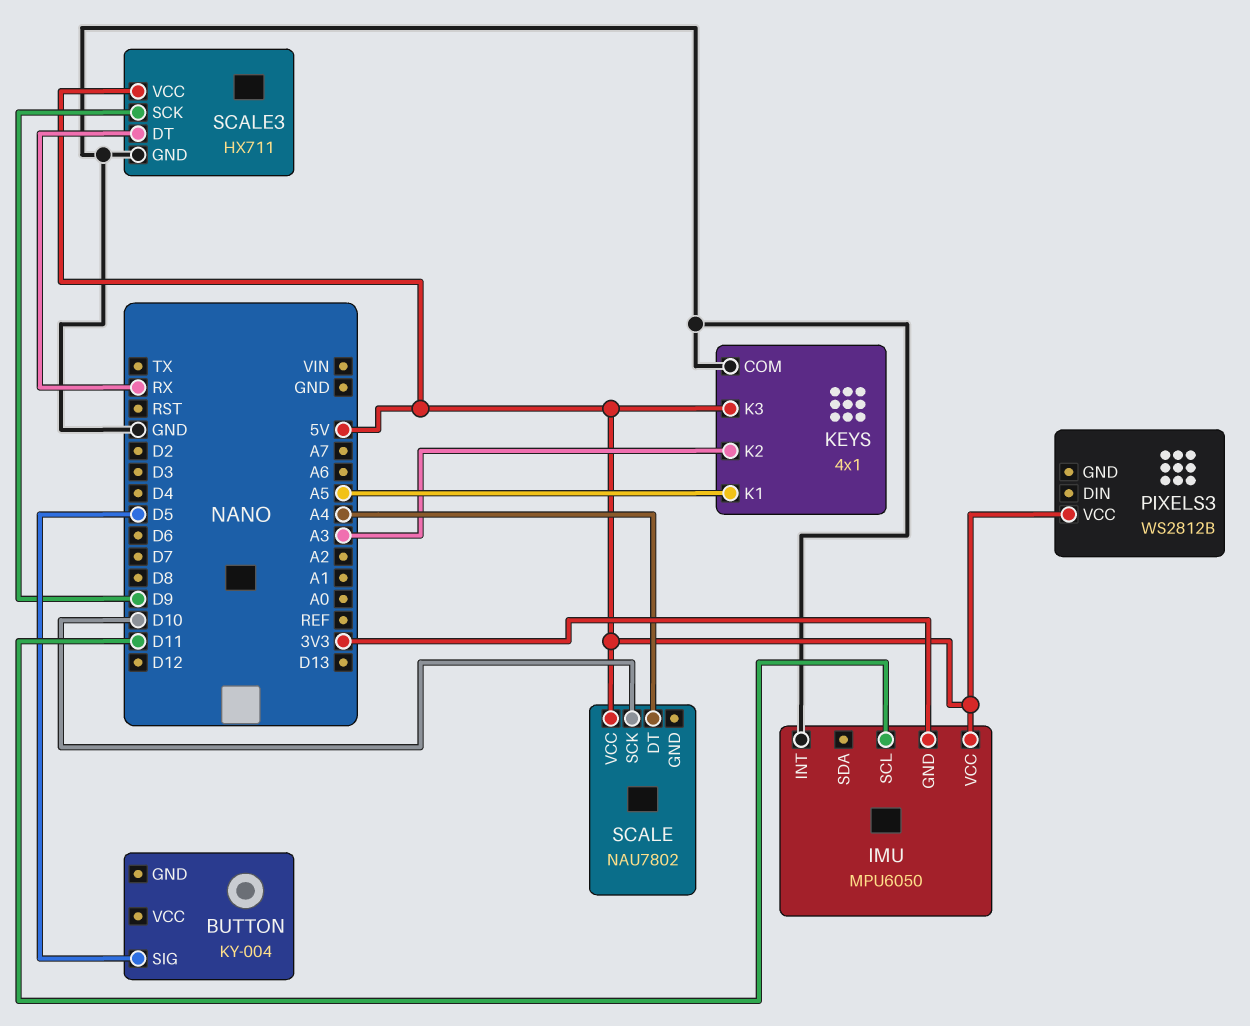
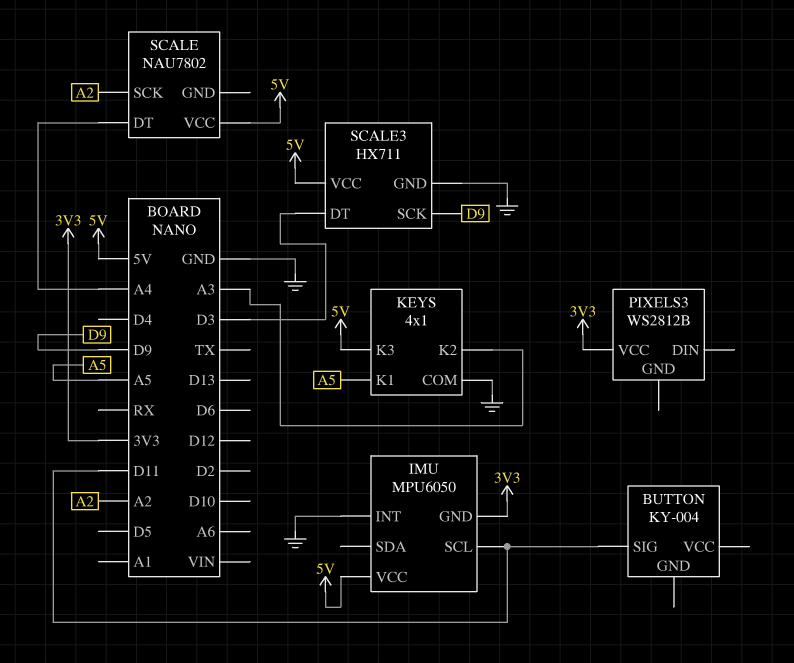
BUTTON pin SIG: D5 -> D11
PIXELS3 pin VCC: 5V -> 3V3
SCALE pin SCK: D10 -> A2
SCALE3 pin DT: RX -> D3

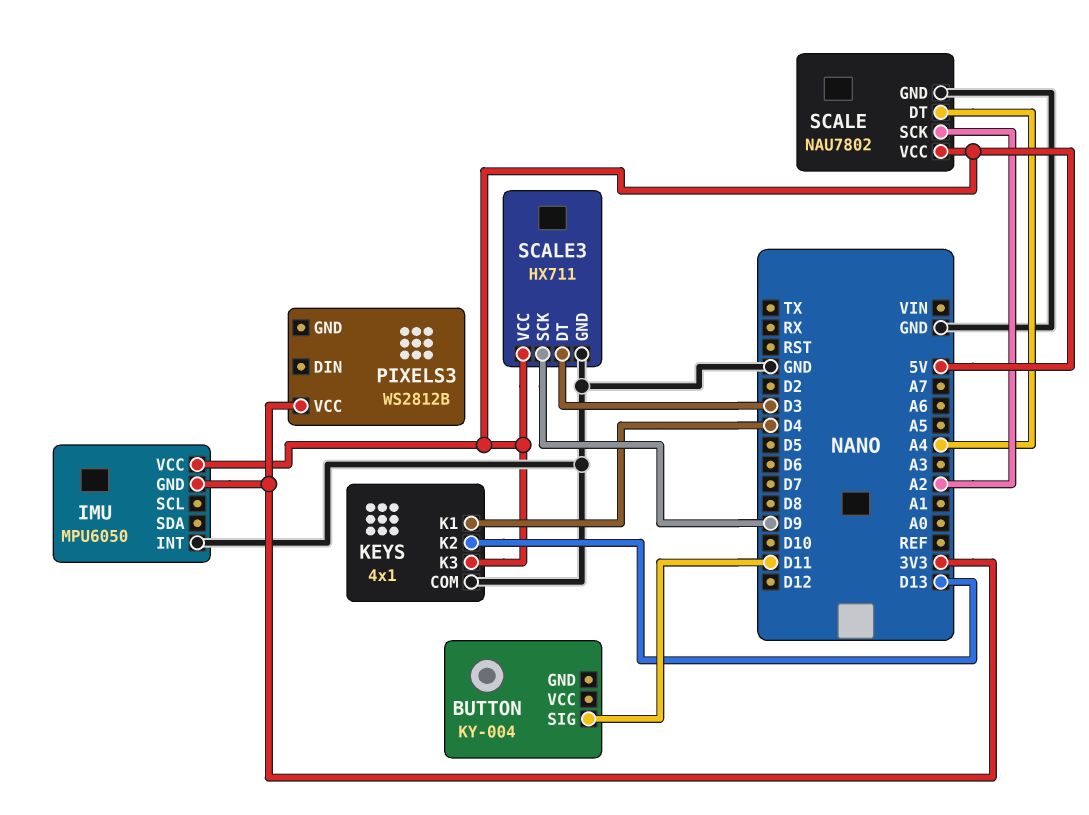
IMU pin SCL: D11 -> none
KEYS pin K1: A5 -> D4
KEYS pin K2: A3 -> D13
SCALE pin GND: none -> GND

